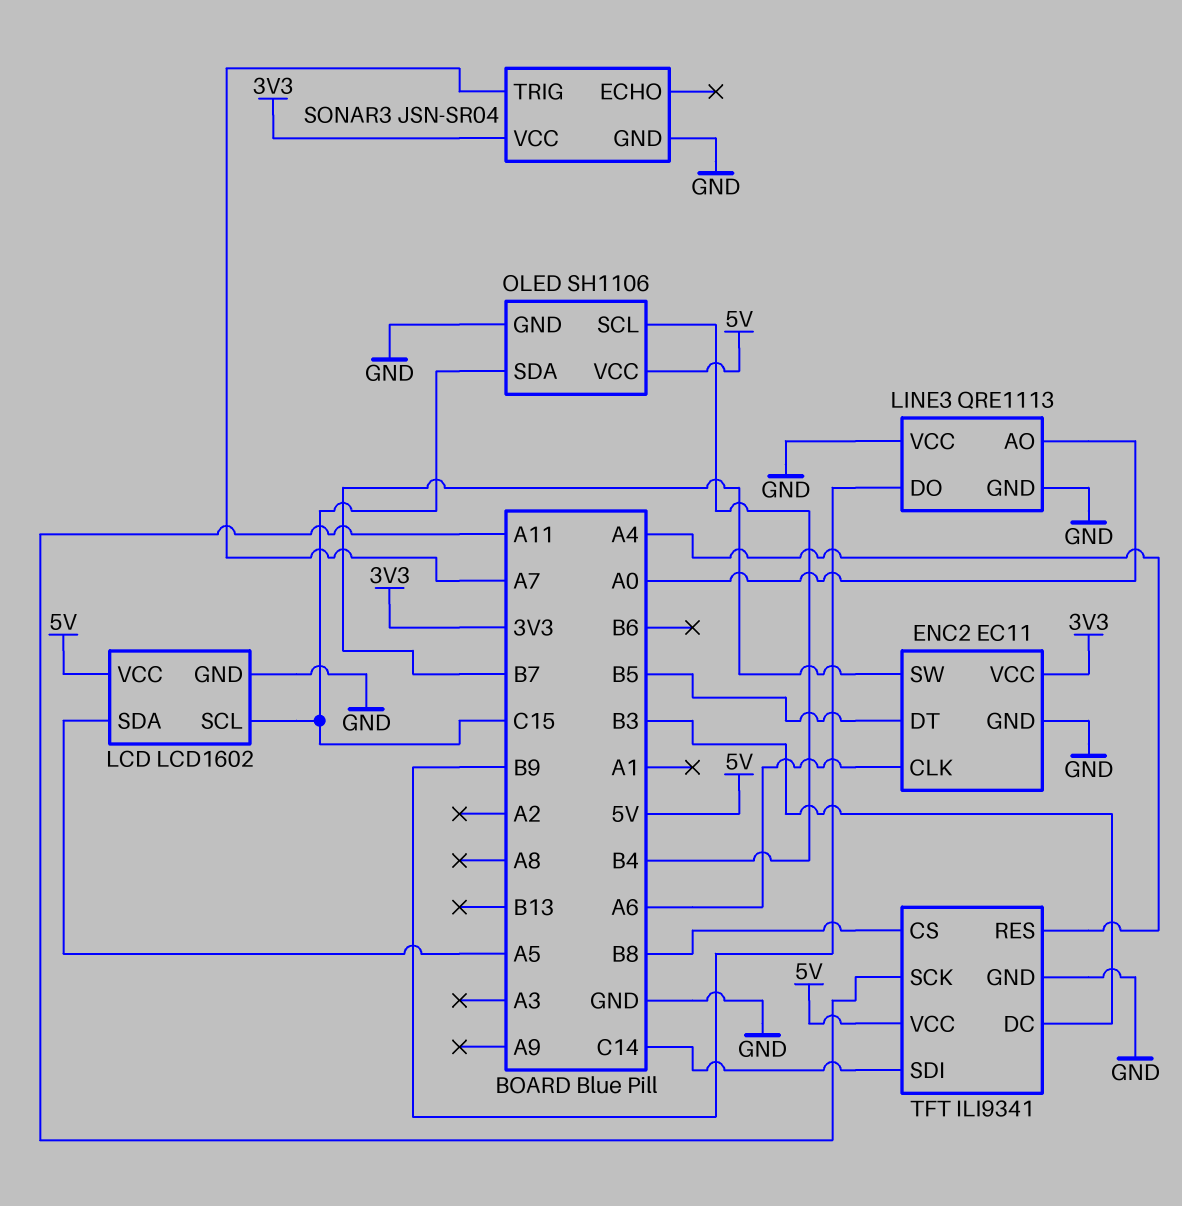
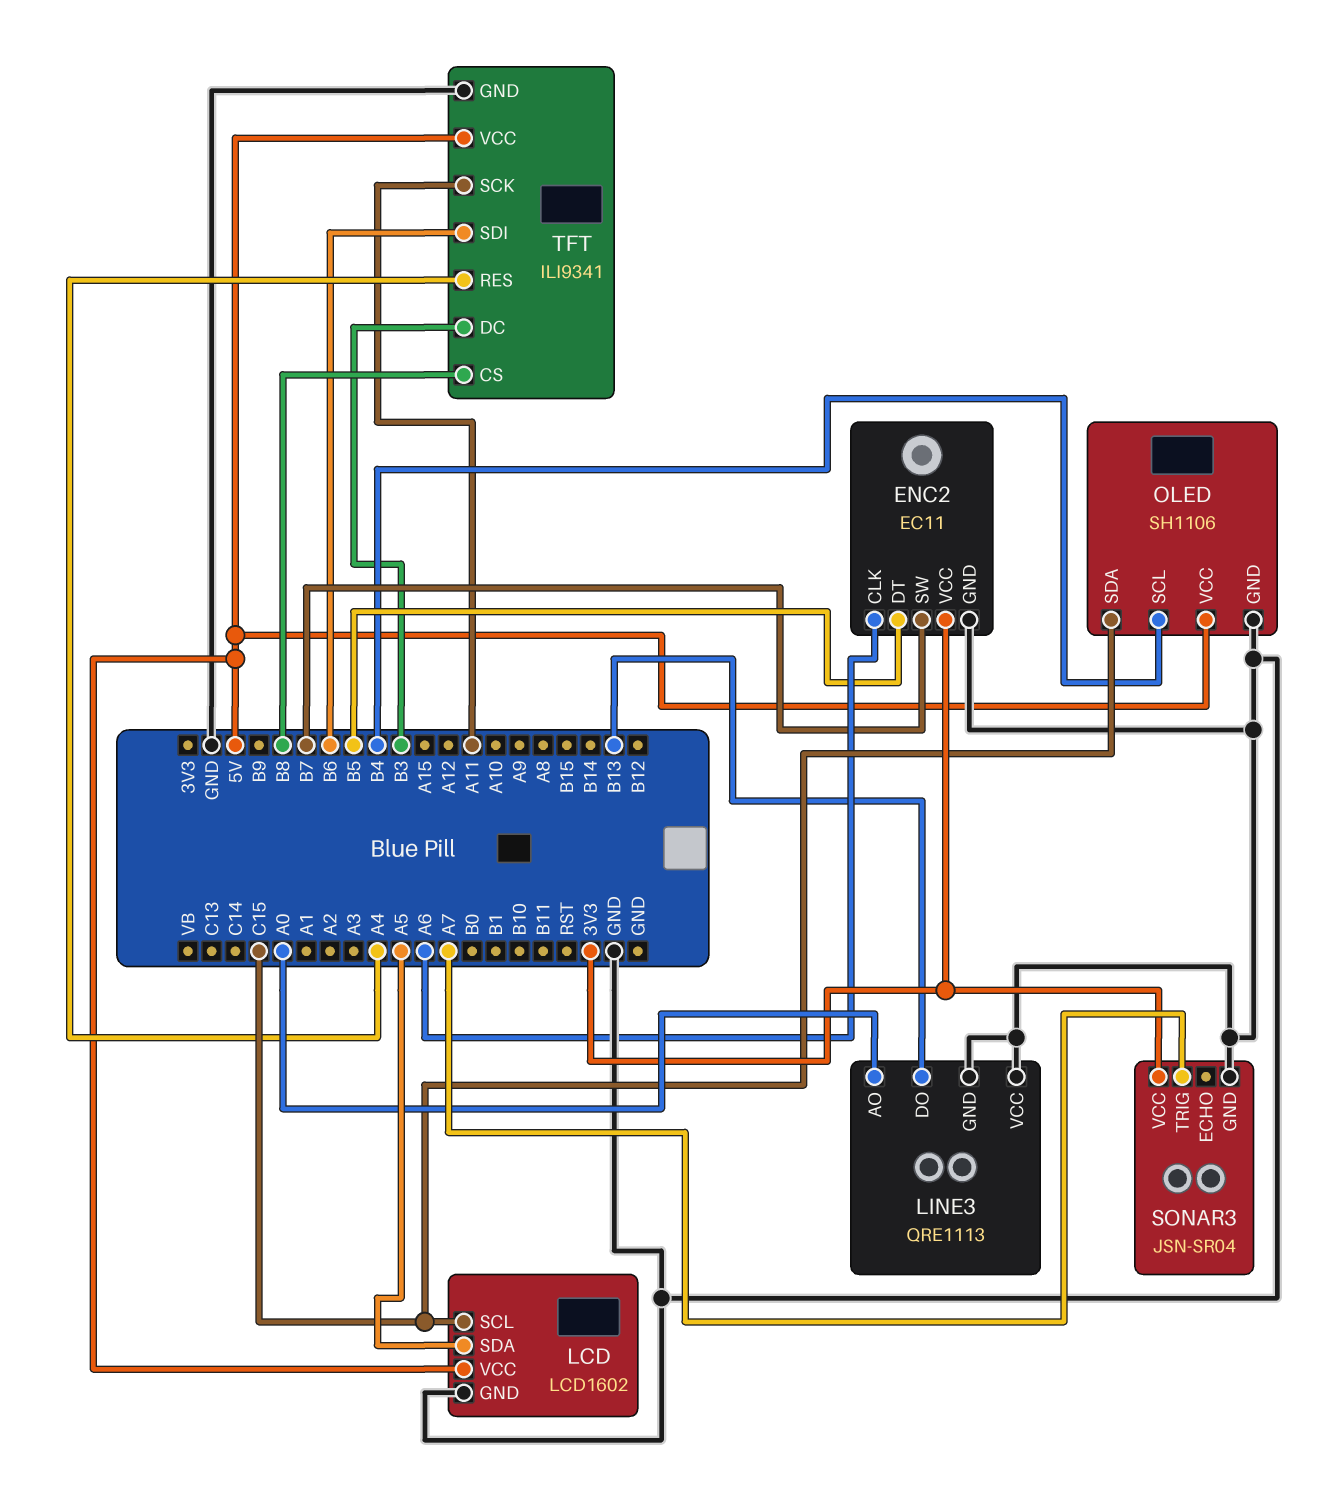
LINE3 pin DO: B9 -> B13
TFT pin SDI: C14 -> B6

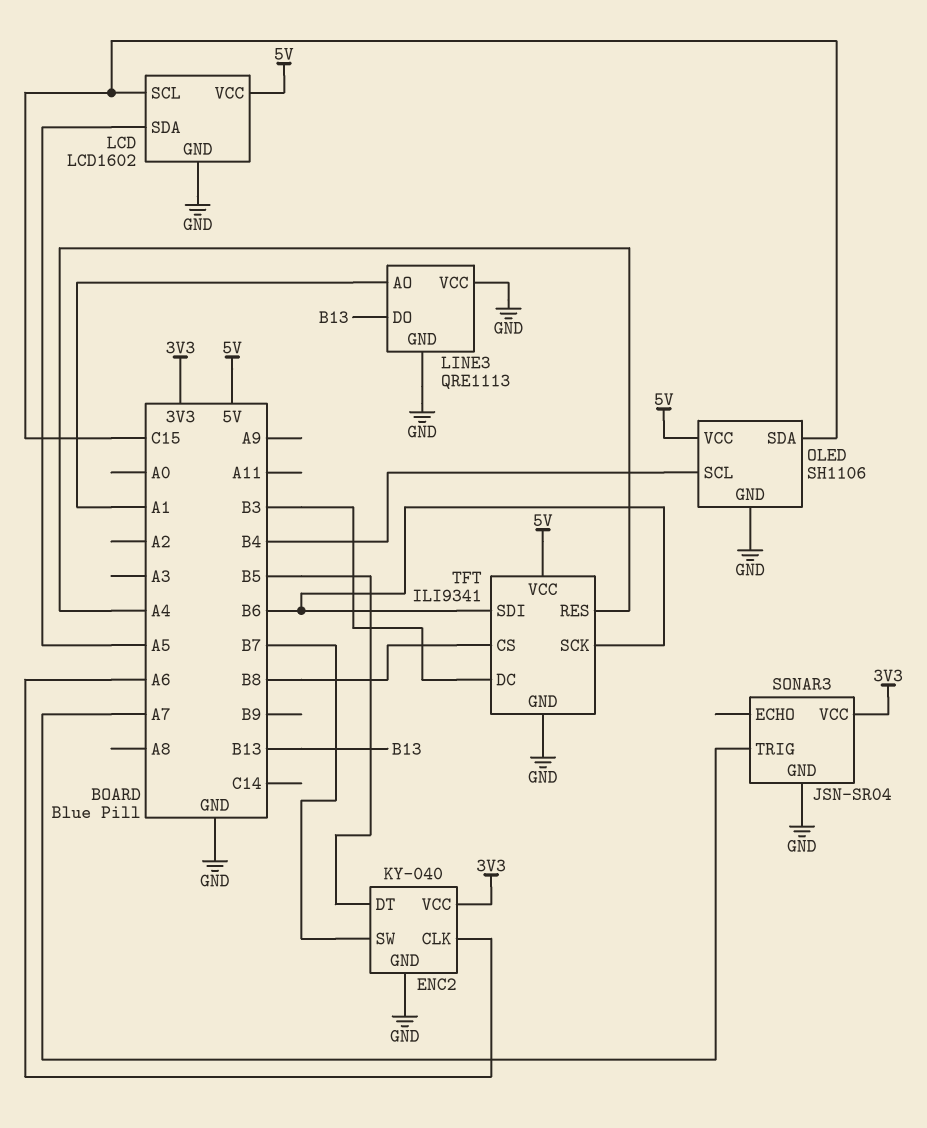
ENC2: EC11 -> KY-040
LINE3 pin AO: A0 -> A1
TFT pin SCK: A11 -> B6

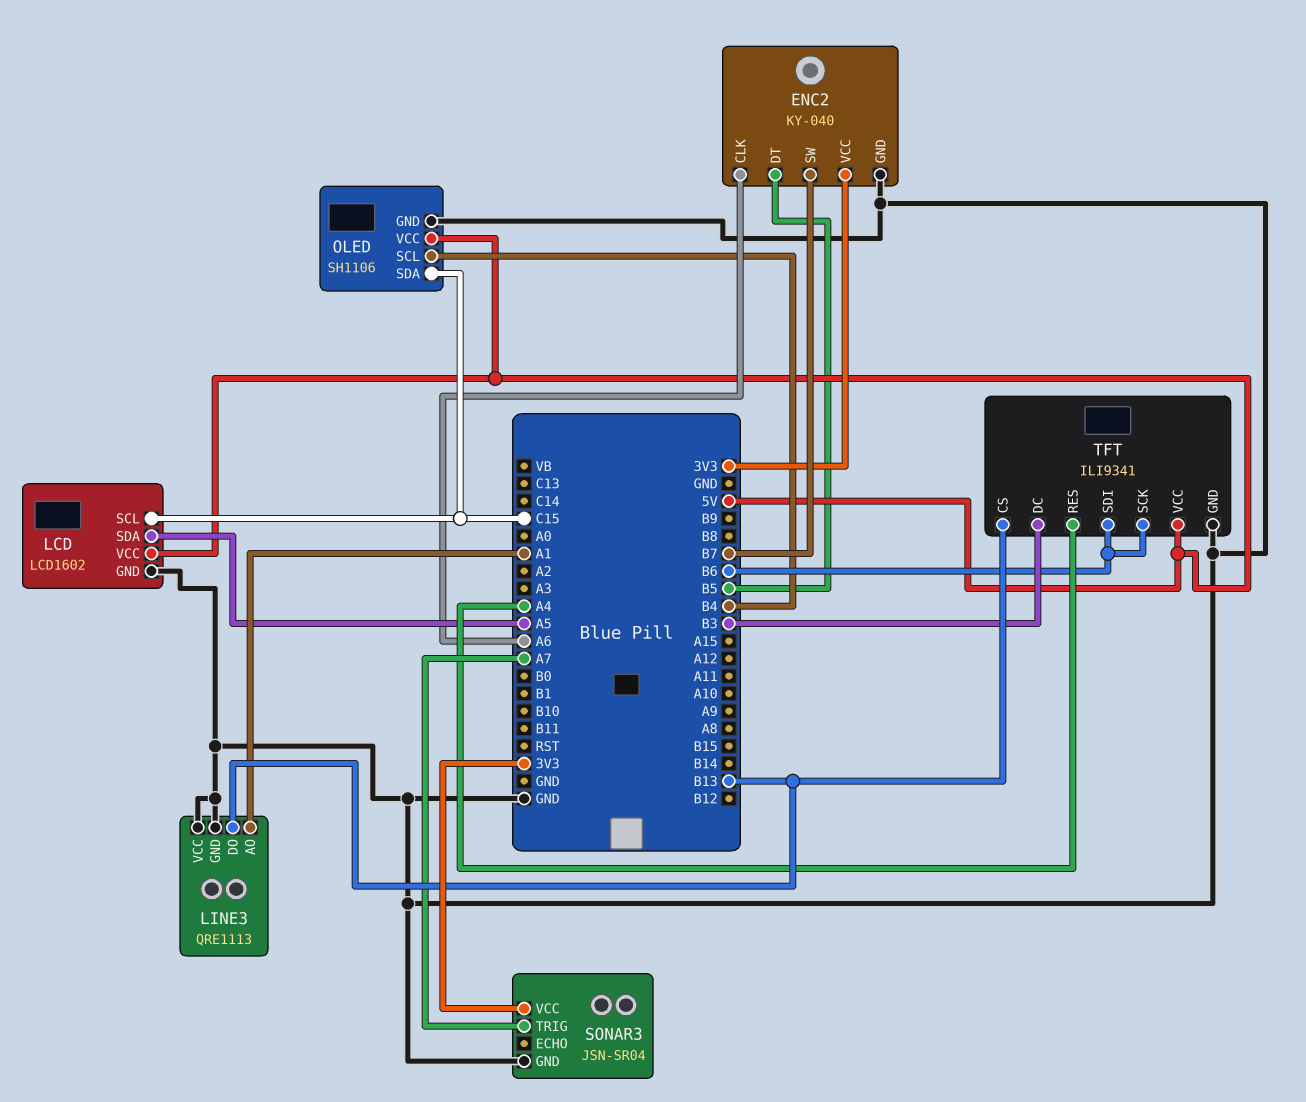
TFT pin CS: B8 -> B13

